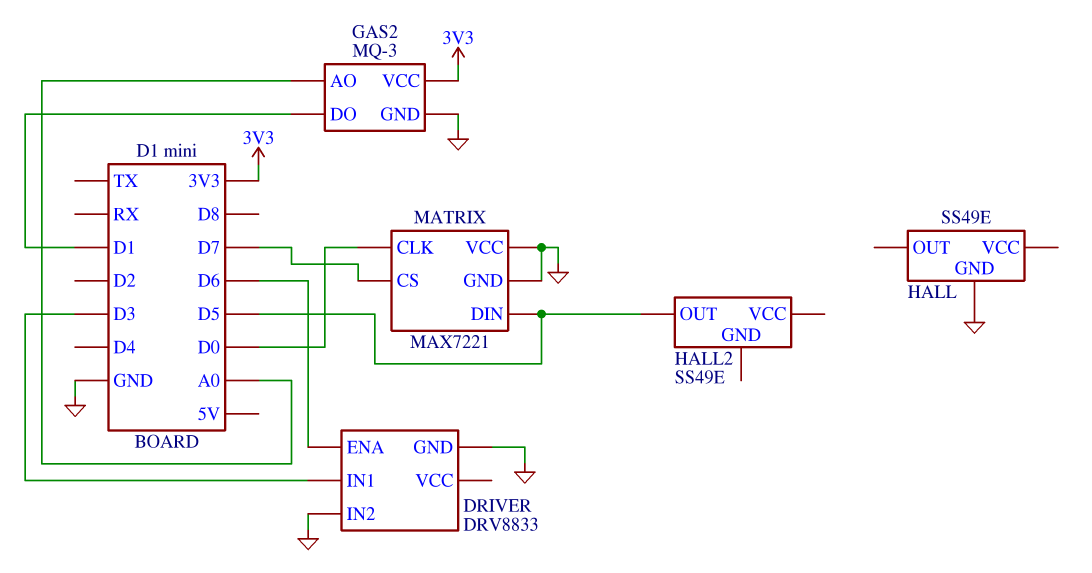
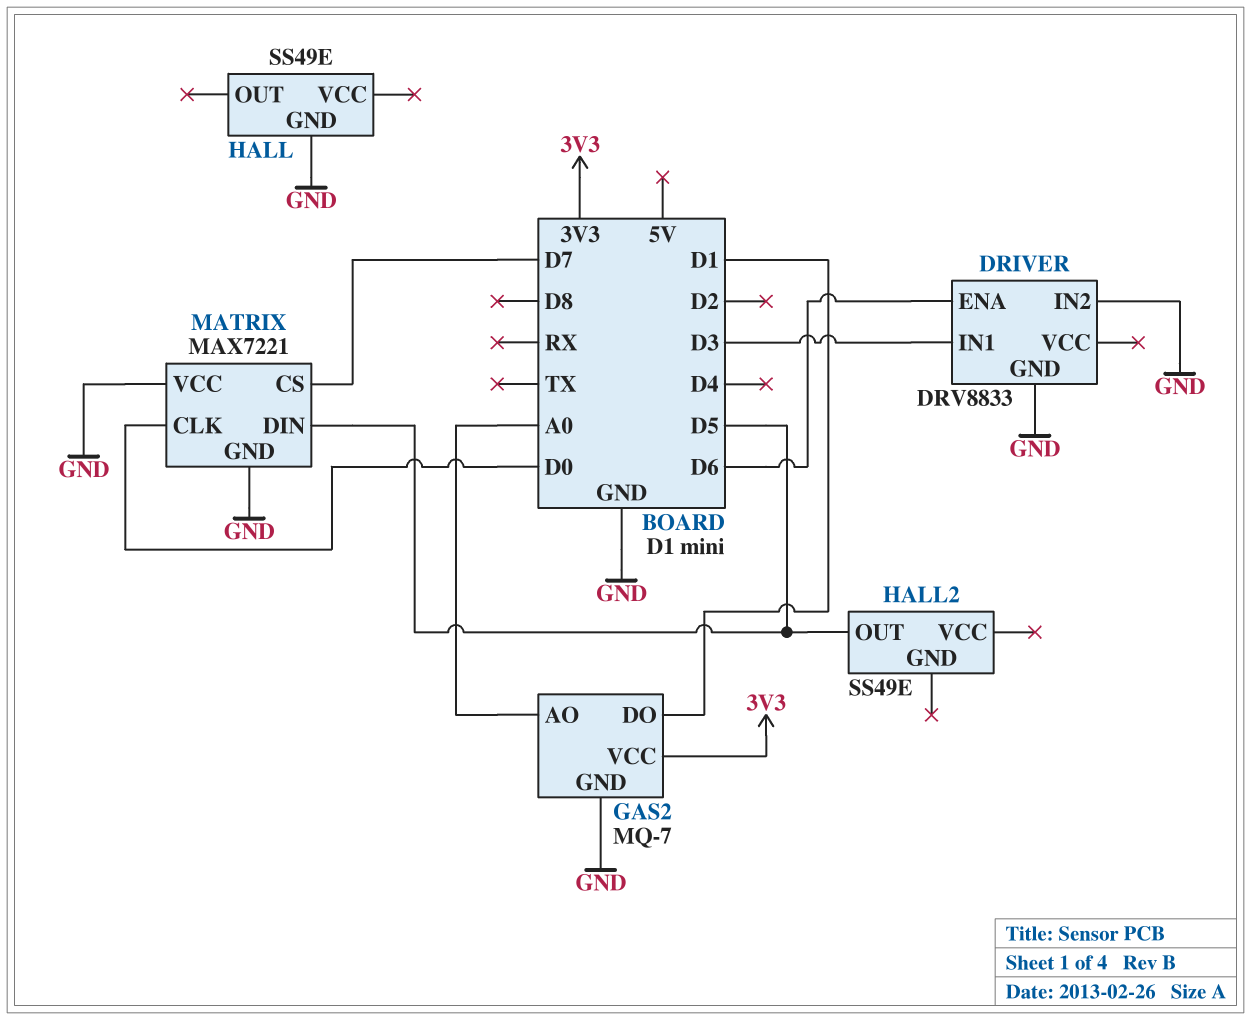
GAS2: MQ-3 -> MQ-7

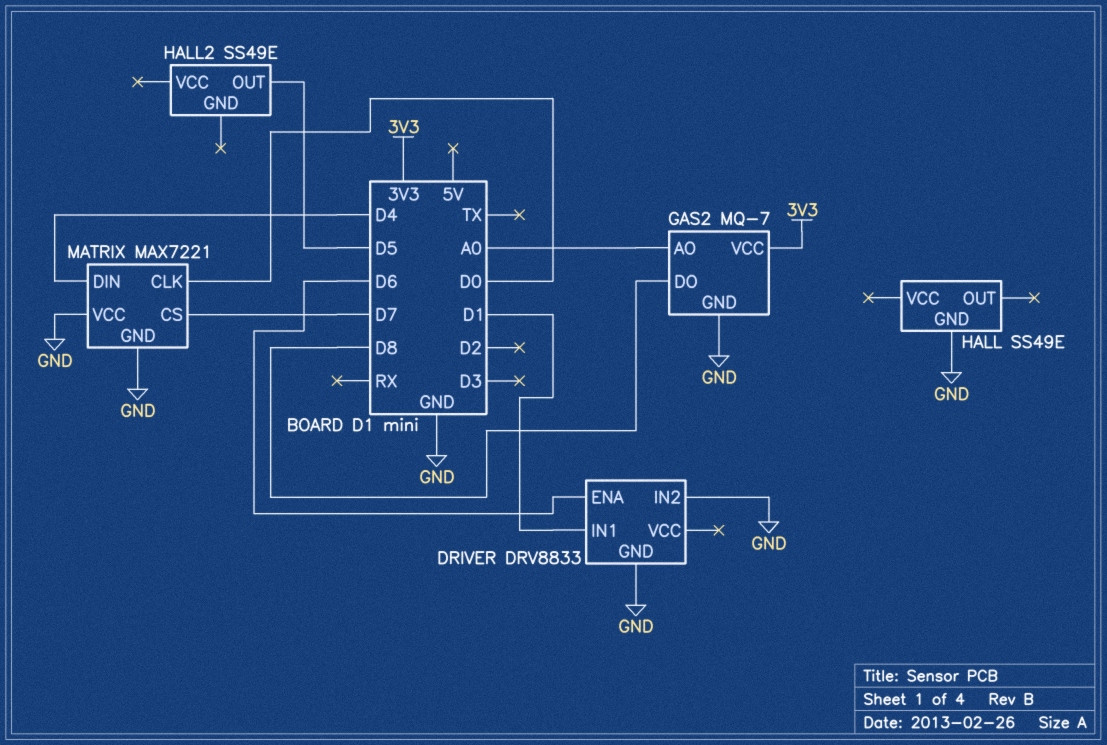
DRIVER pin IN1: D3 -> D1
GAS2 pin DO: D1 -> D8
MATRIX pin DIN: D5 -> D4

